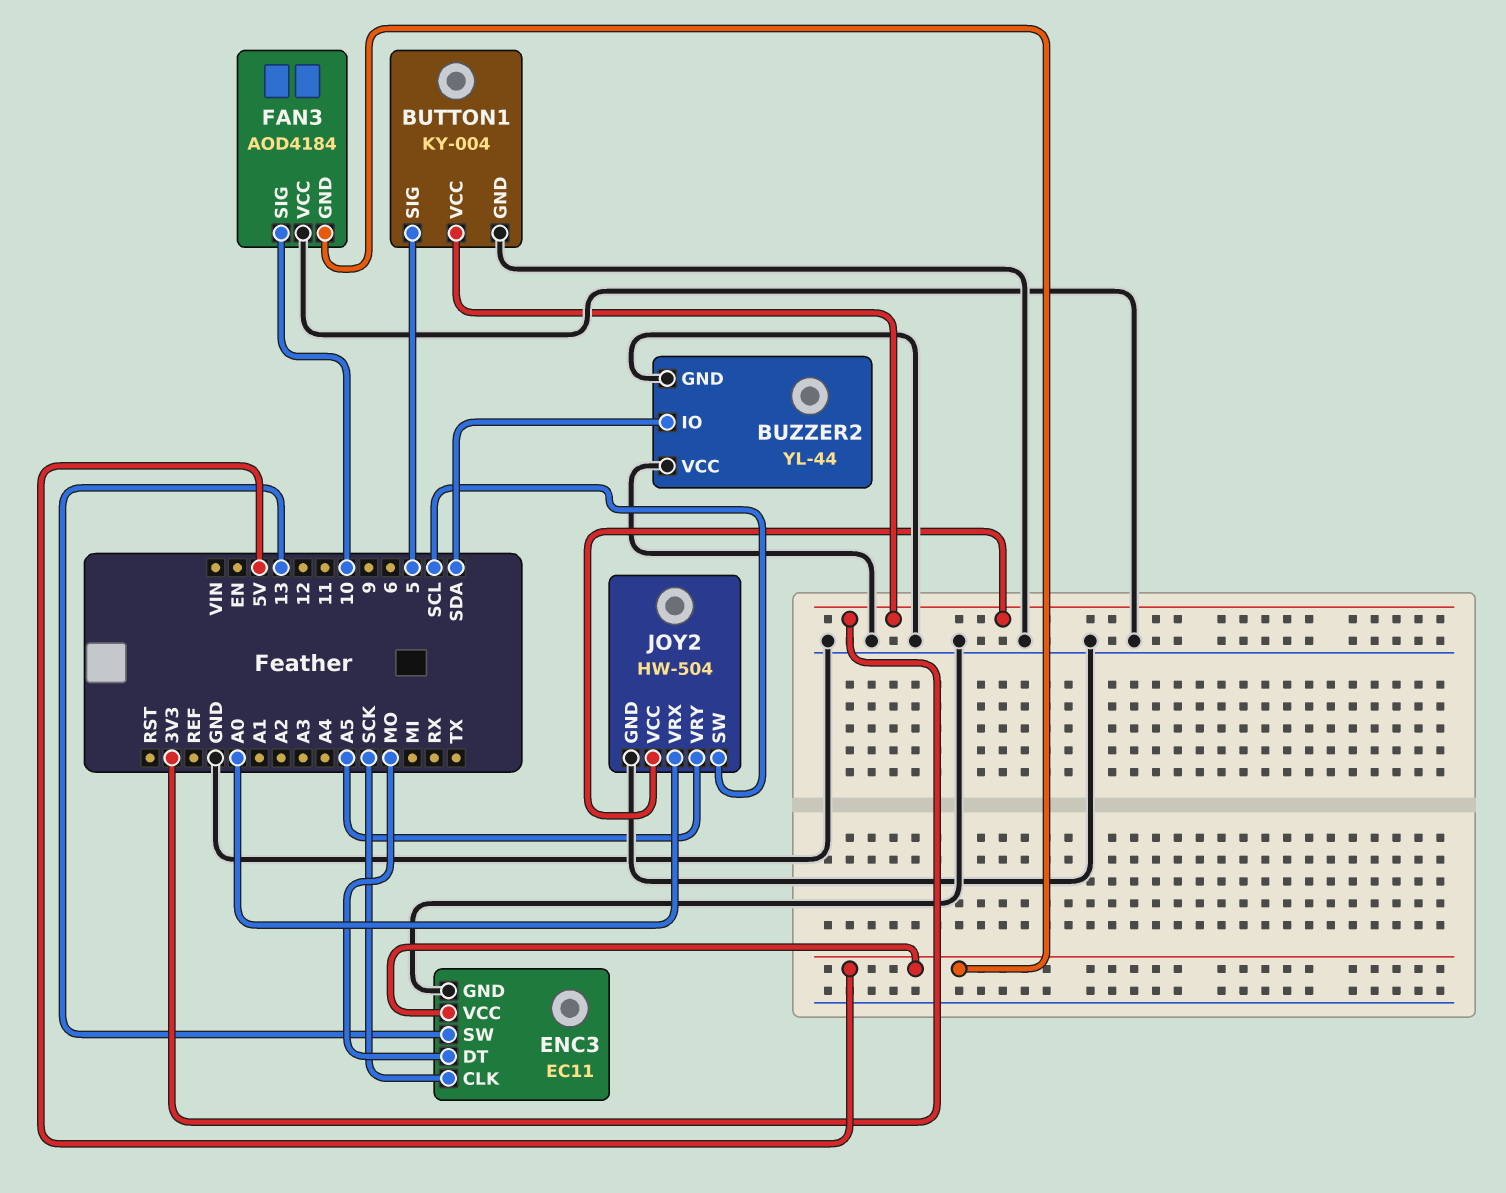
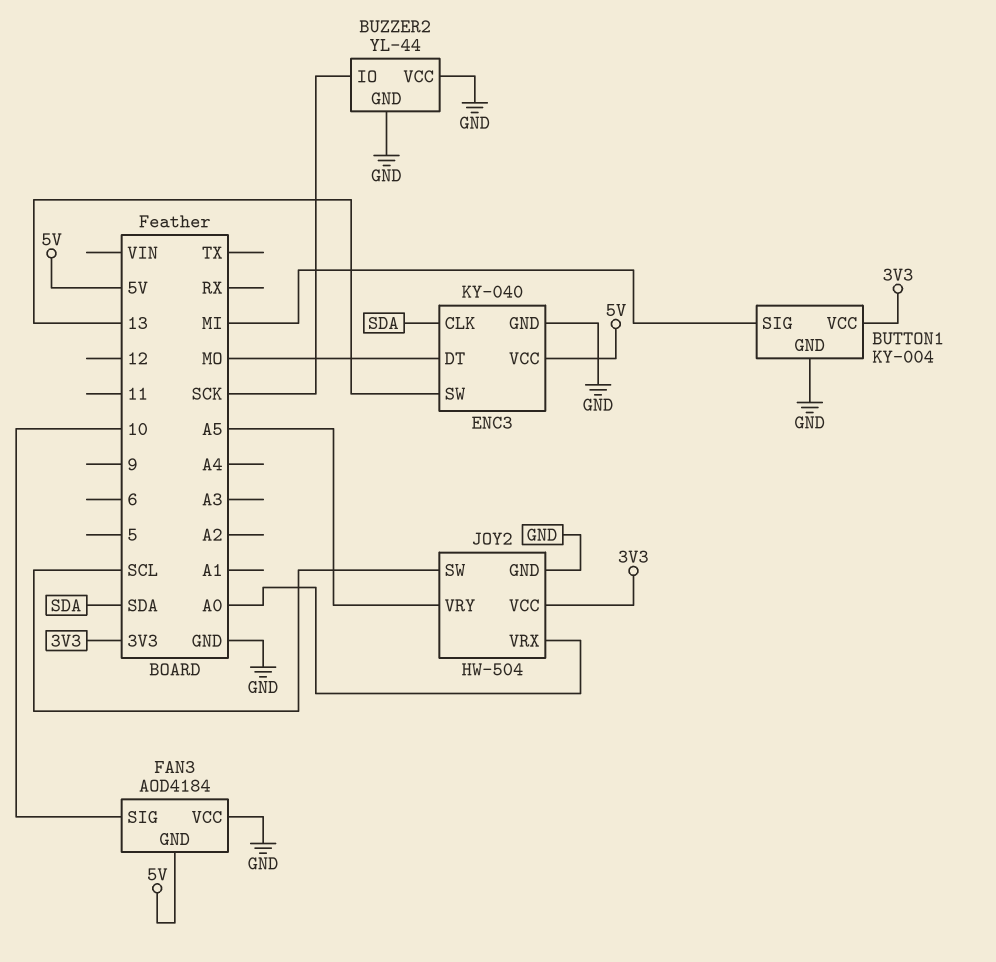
BUTTON1 pin SIG: 5 -> MI
BUZZER2 pin IO: SDA -> SCK
ENC3: EC11 -> KY-040
ENC3 pin CLK: SCK -> SDA

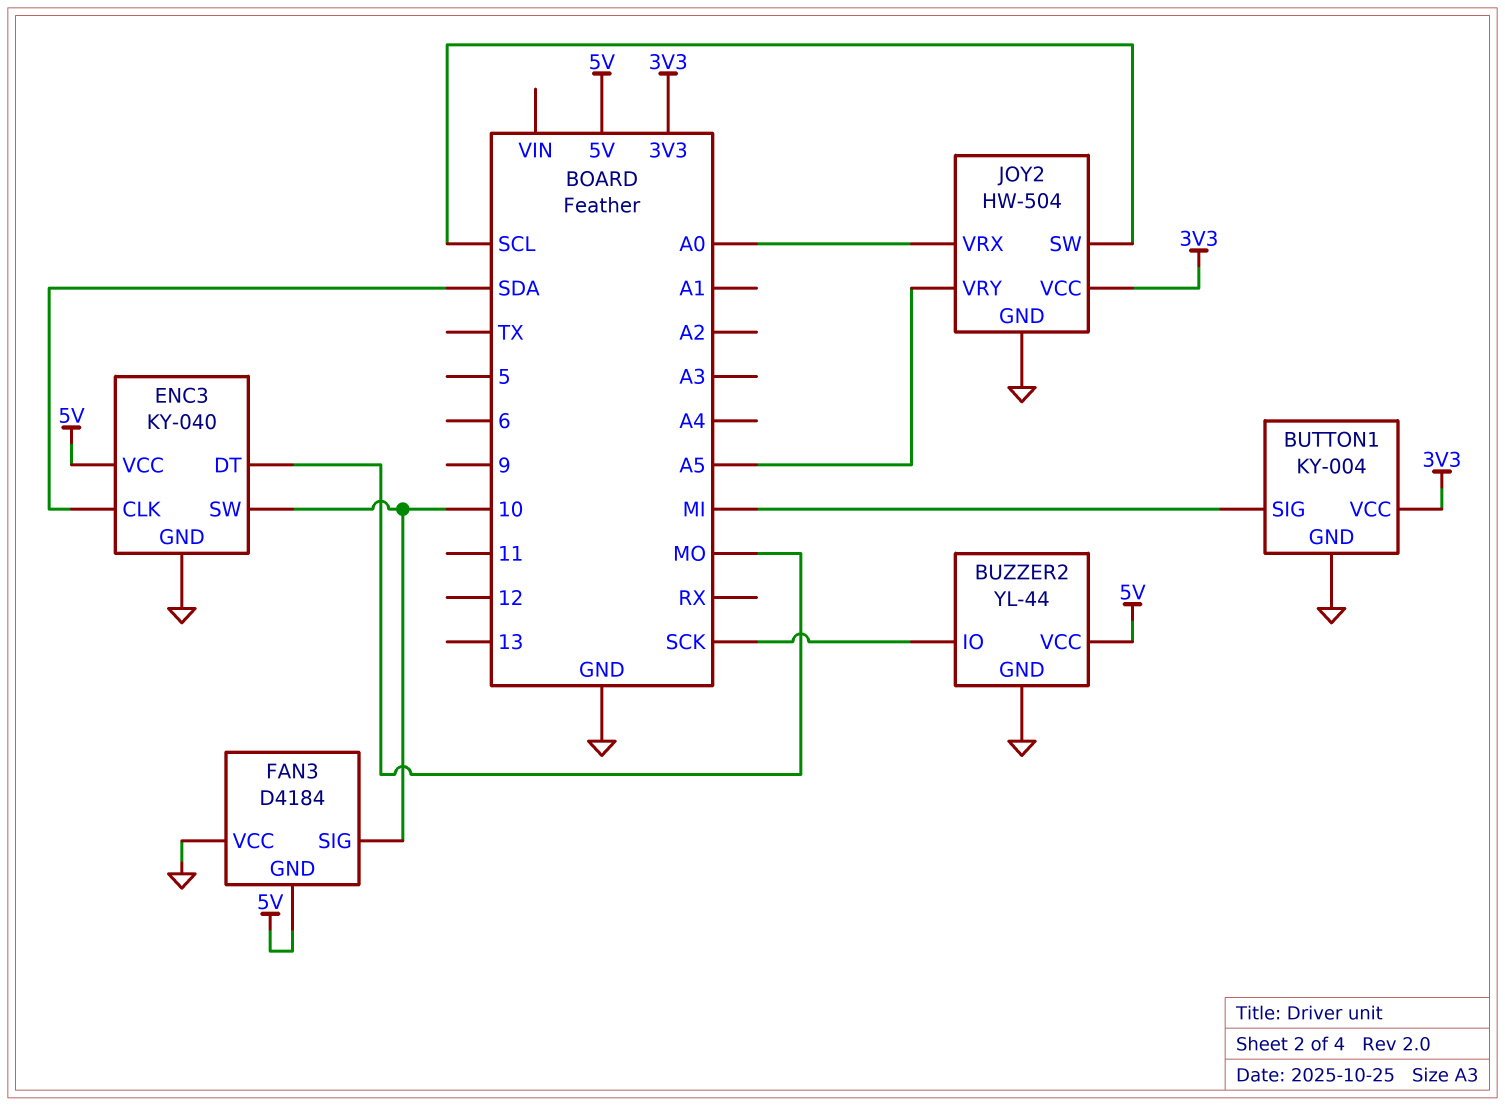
BUZZER2 pin VCC: GND -> 5V
ENC3 pin SW: 13 -> 10
FAN3: AOD4184 -> D4184

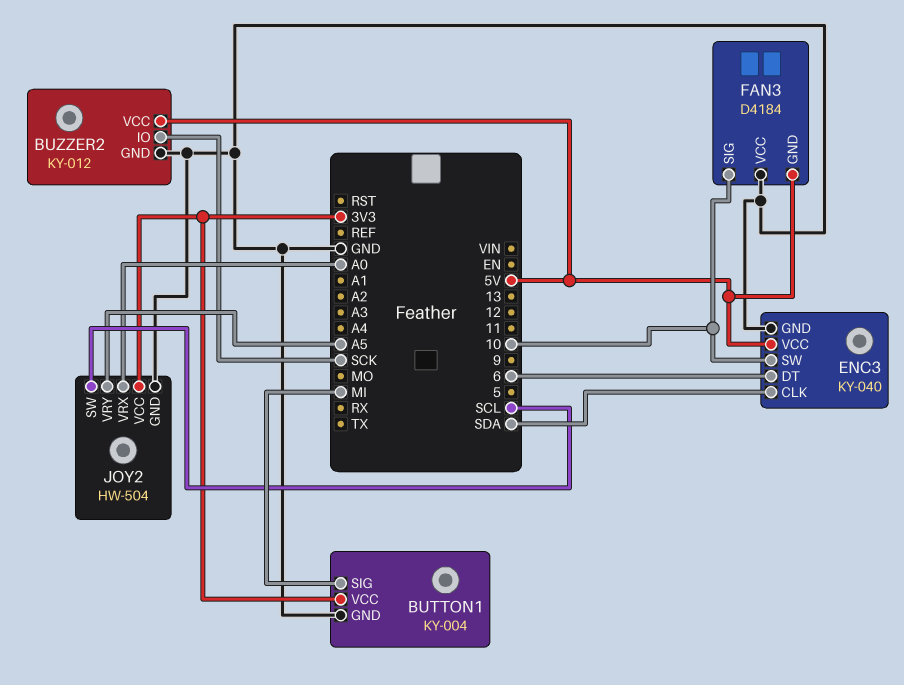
BUZZER2: YL-44 -> KY-012
ENC3 pin DT: MO -> 6

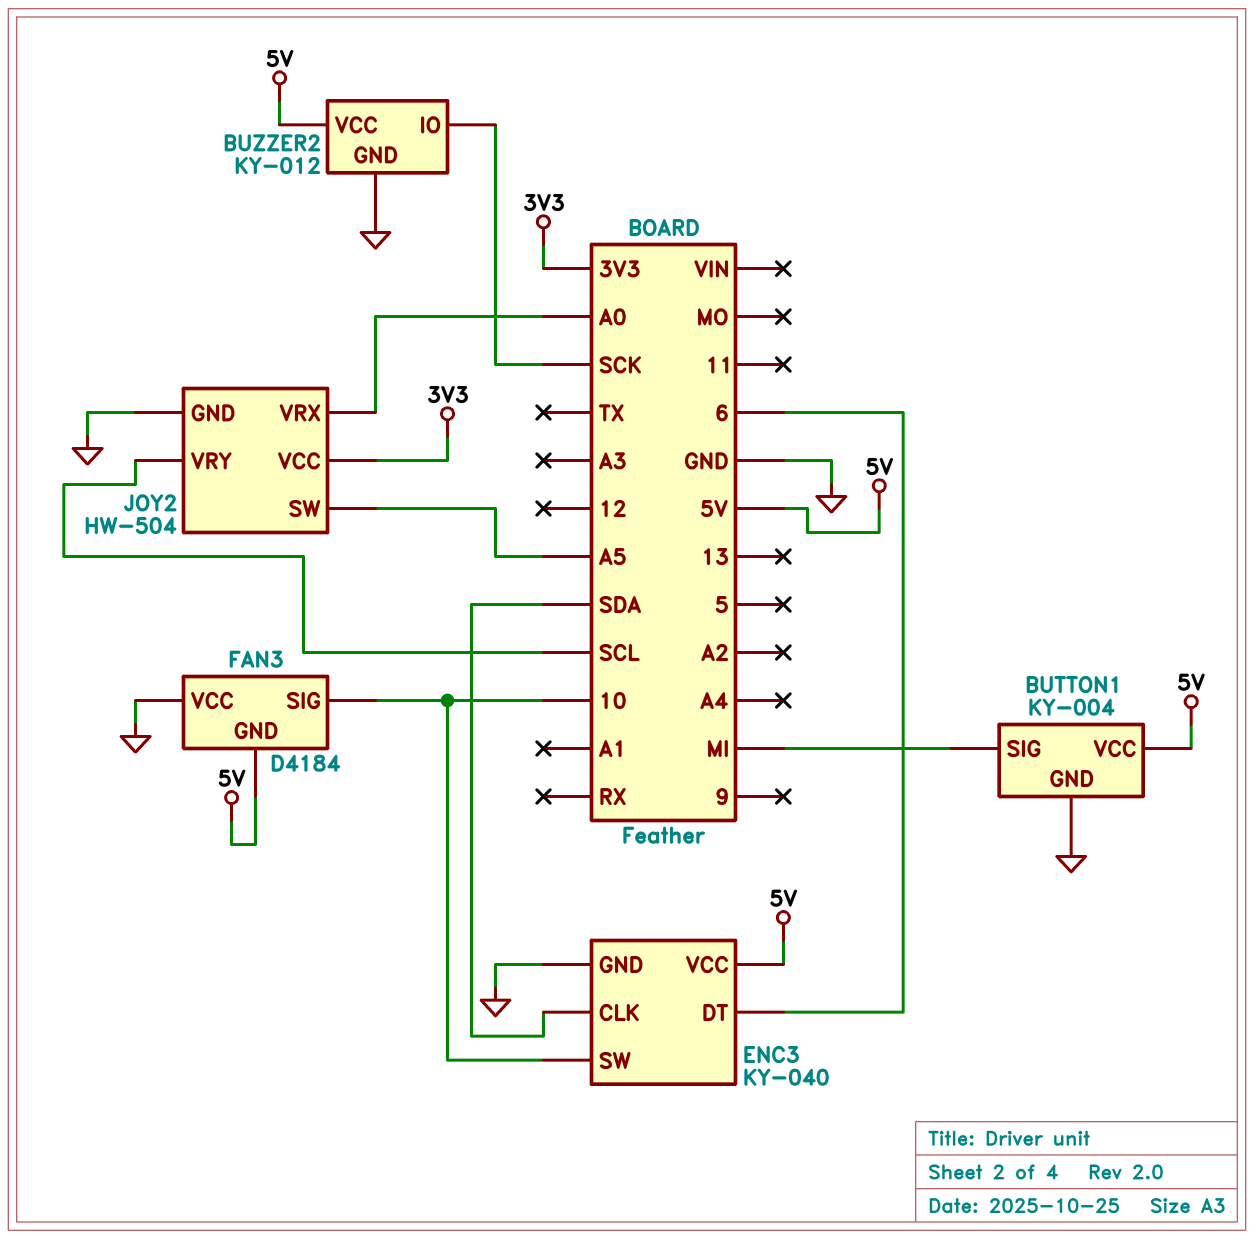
BUTTON1 pin VCC: 3V3 -> 5V
JOY2 pin SW: SCL -> A5
JOY2 pin VRY: A5 -> SCL

